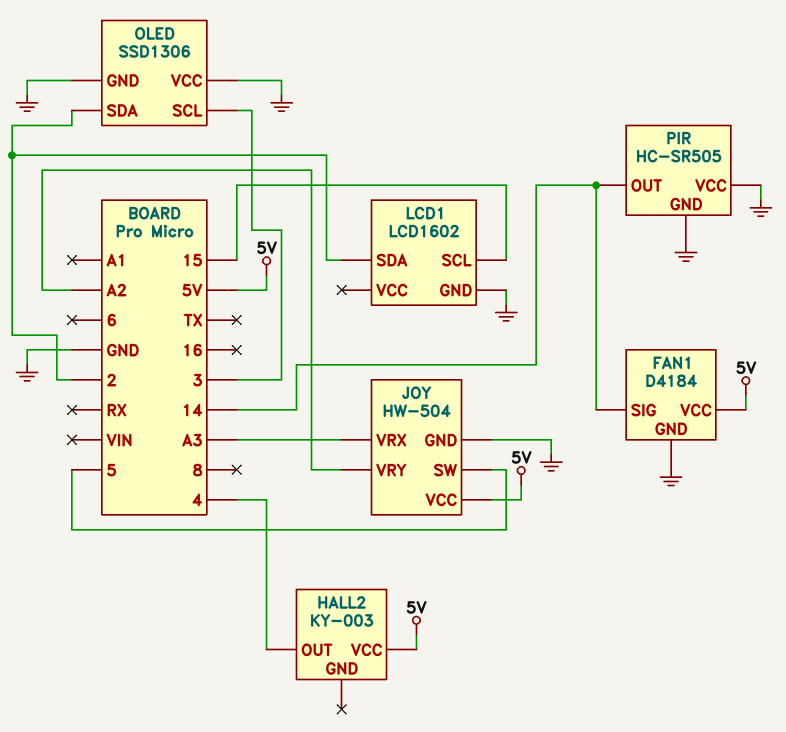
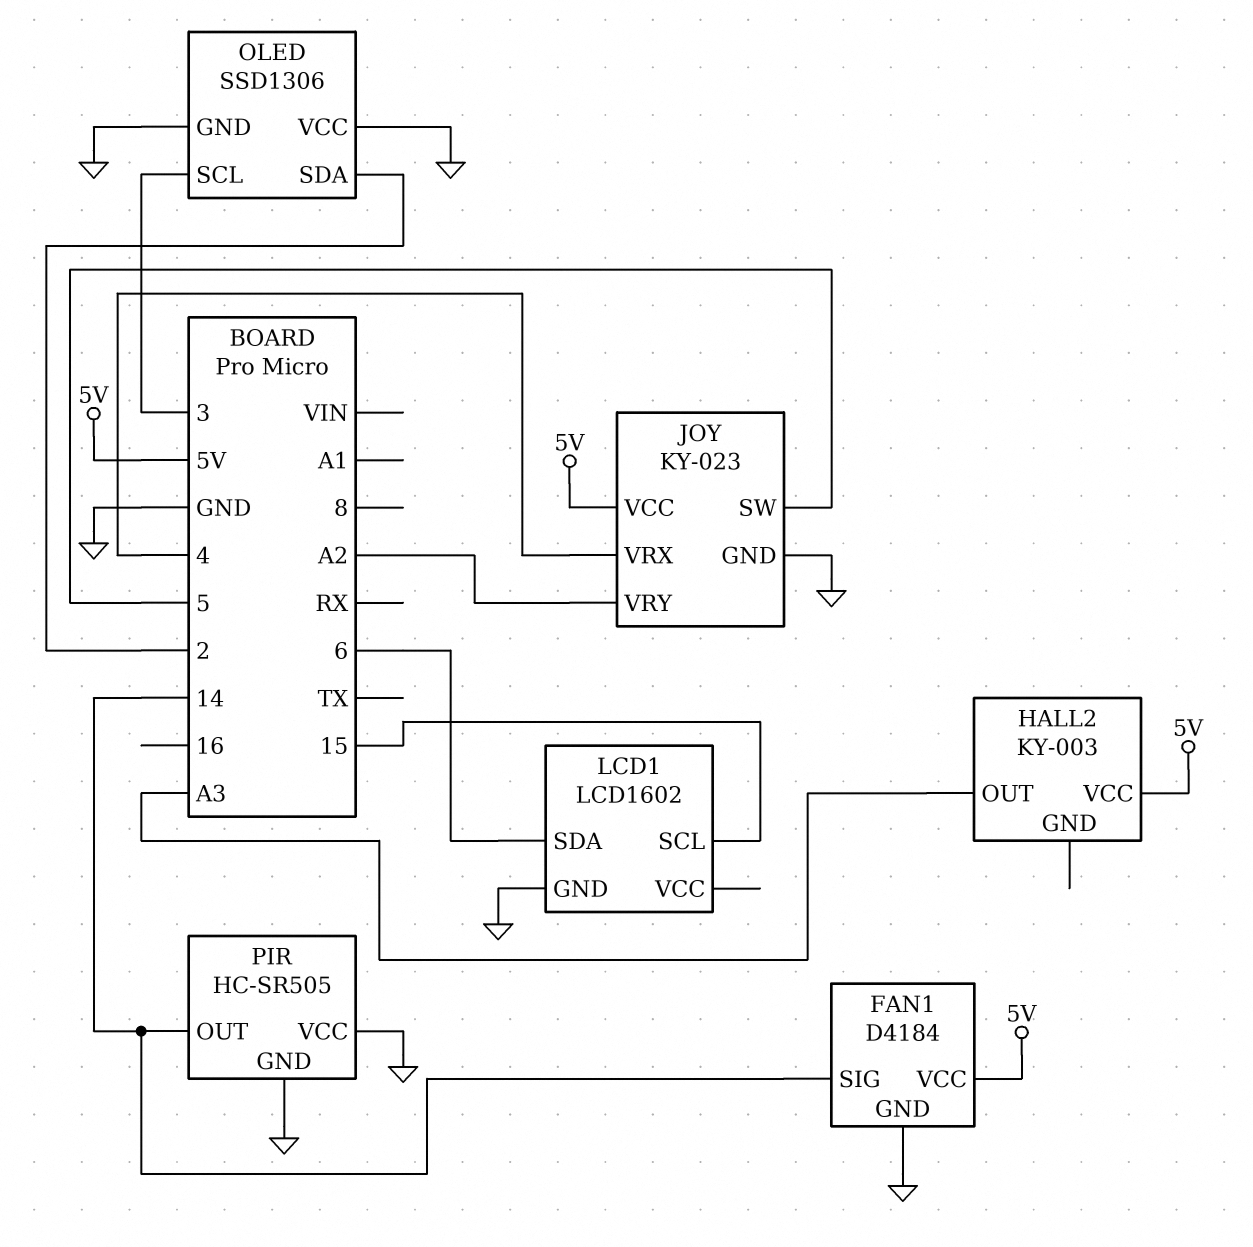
HALL2 pin OUT: 4 -> A3
JOY: HW-504 -> KY-023
JOY pin VRX: A3 -> 4
LCD1 pin SDA: 2 -> 6

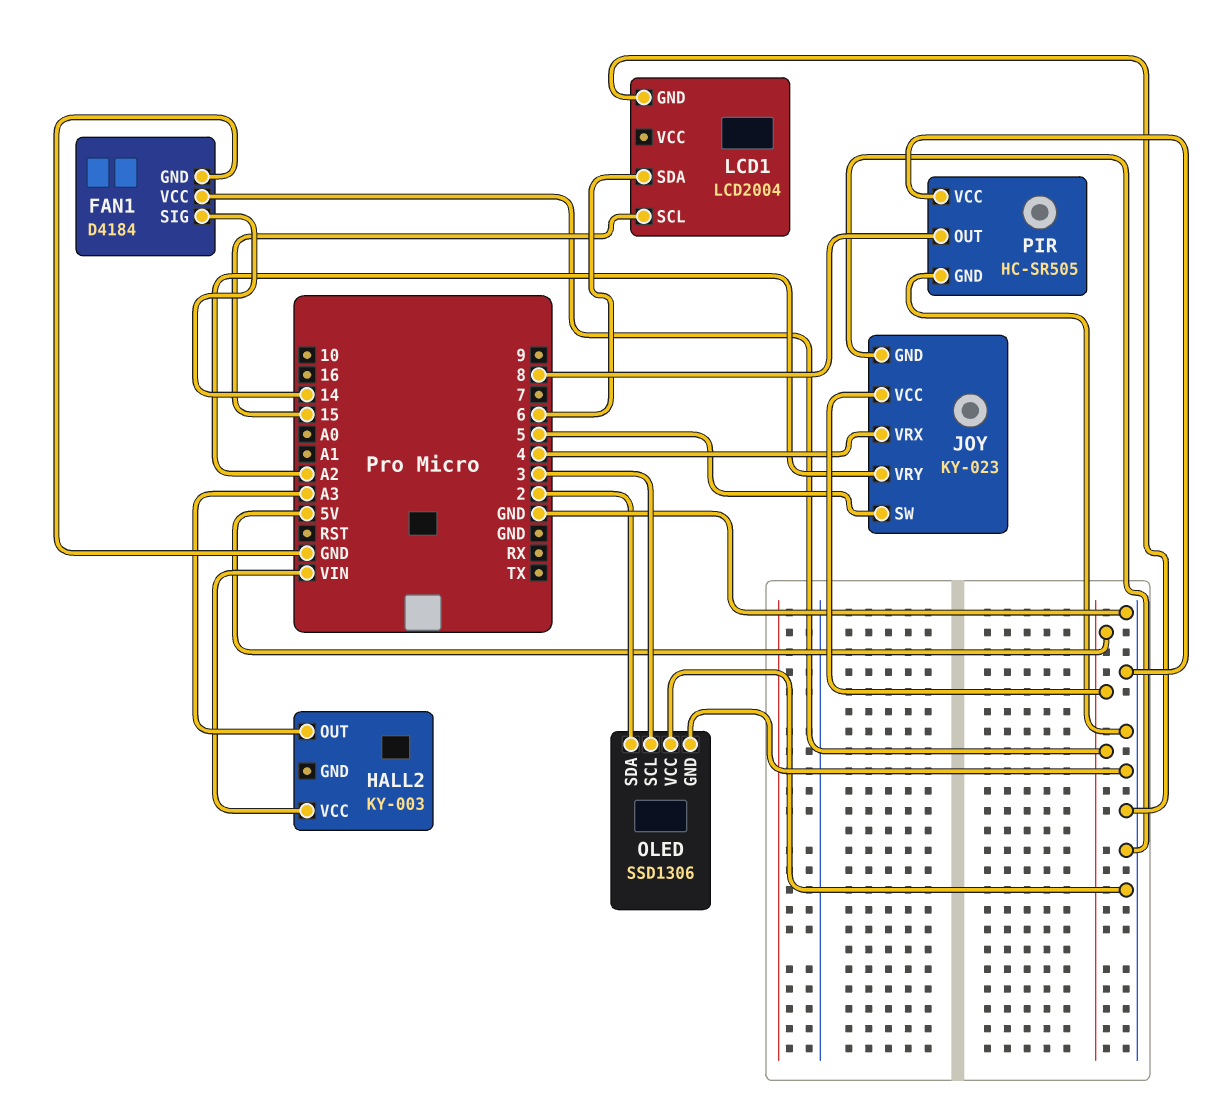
HALL2 pin VCC: 5V -> VIN
LCD1: LCD1602 -> LCD2004
PIR pin OUT: 14 -> 8

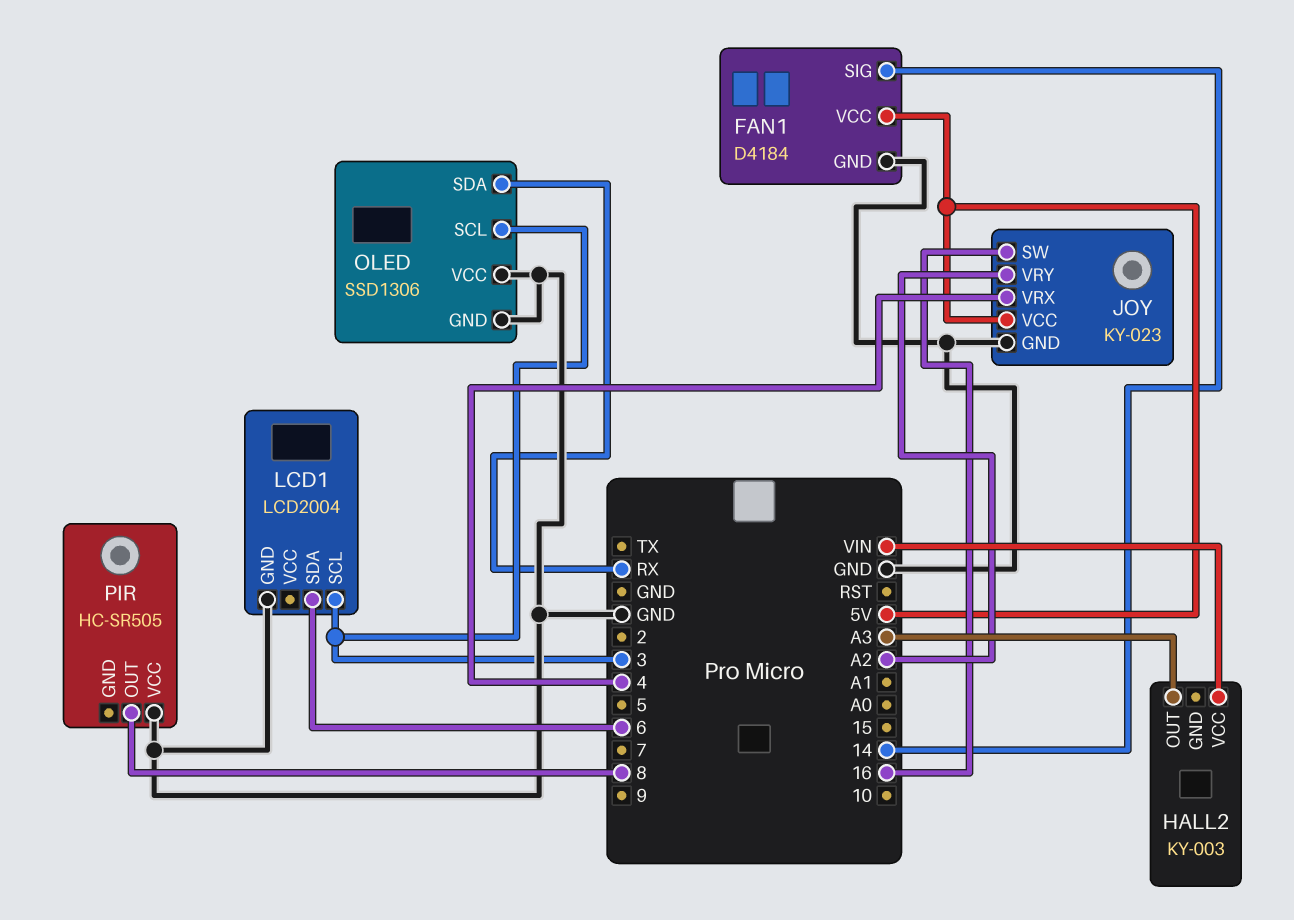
JOY pin SW: 5 -> 16
LCD1 pin SCL: 15 -> 3
OLED pin SDA: 2 -> RX
PIR pin GND: GND -> none

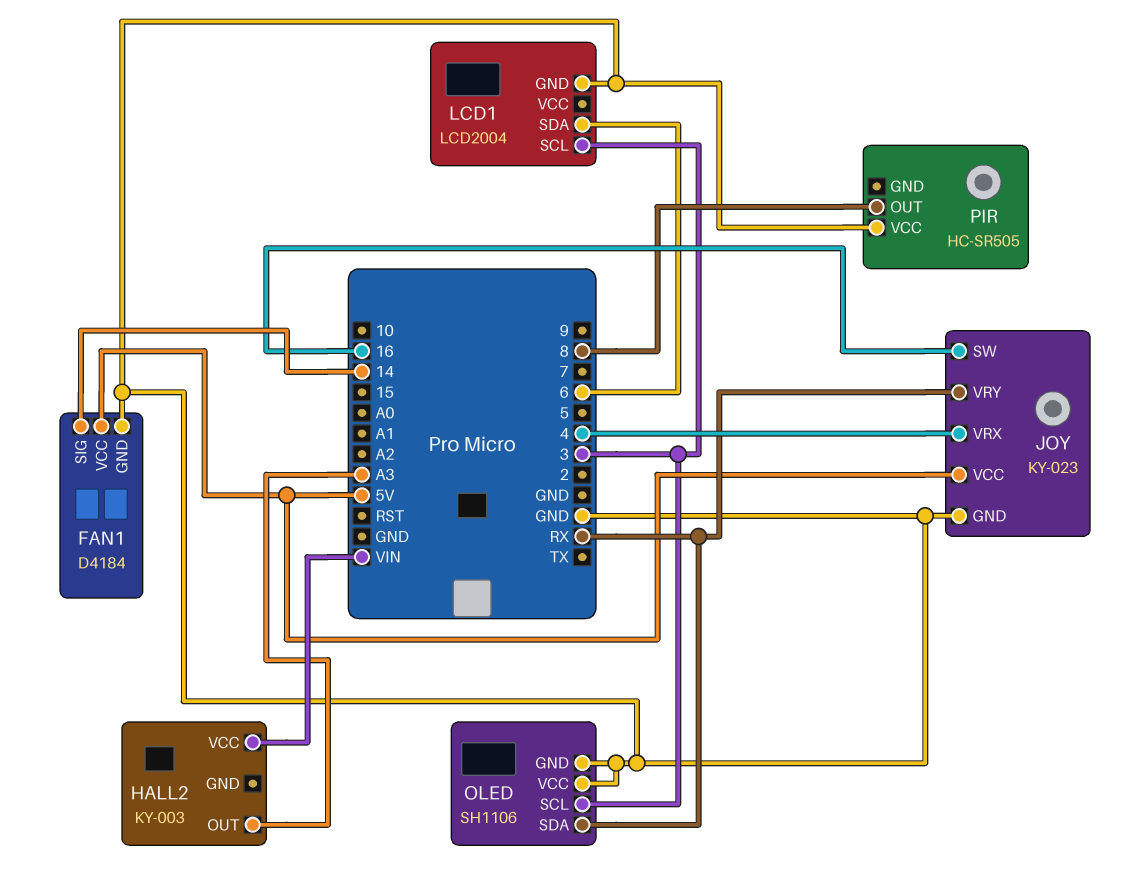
JOY pin VRY: A2 -> RX
OLED: SSD1306 -> SH1106

